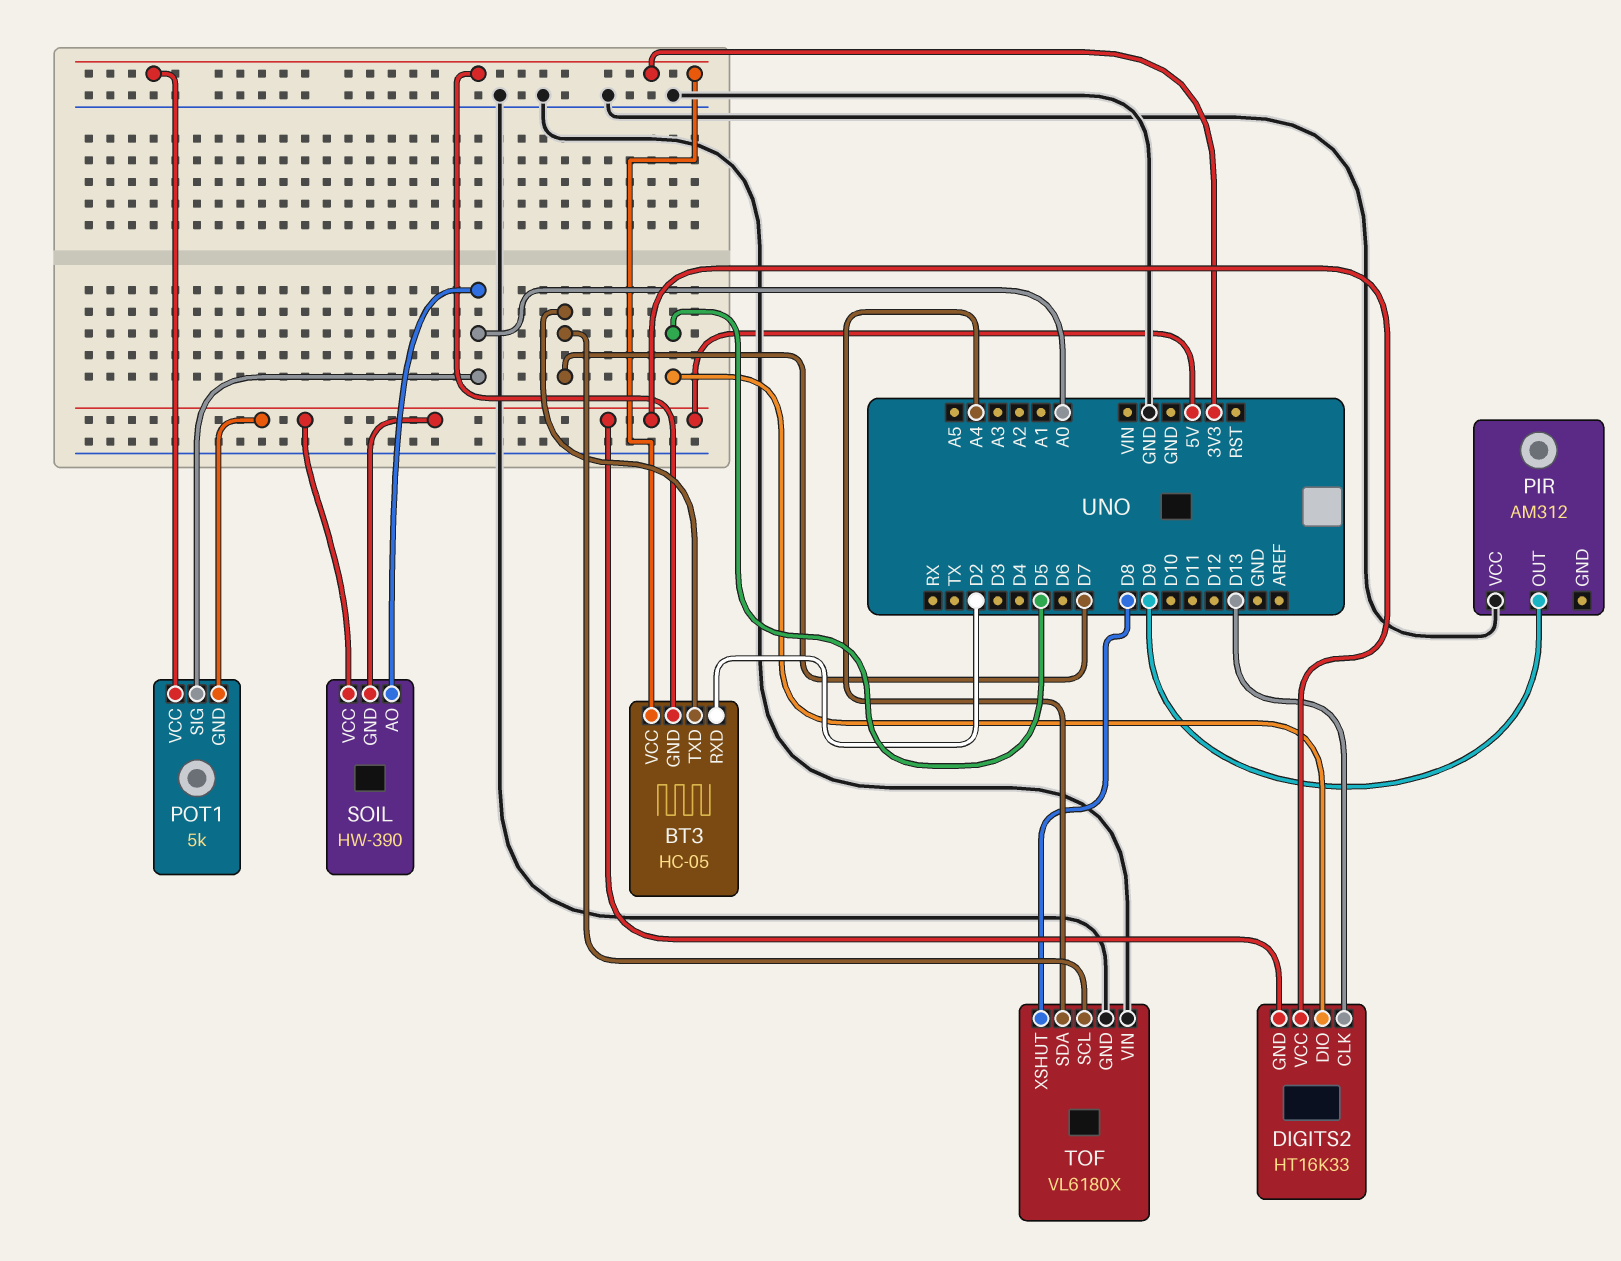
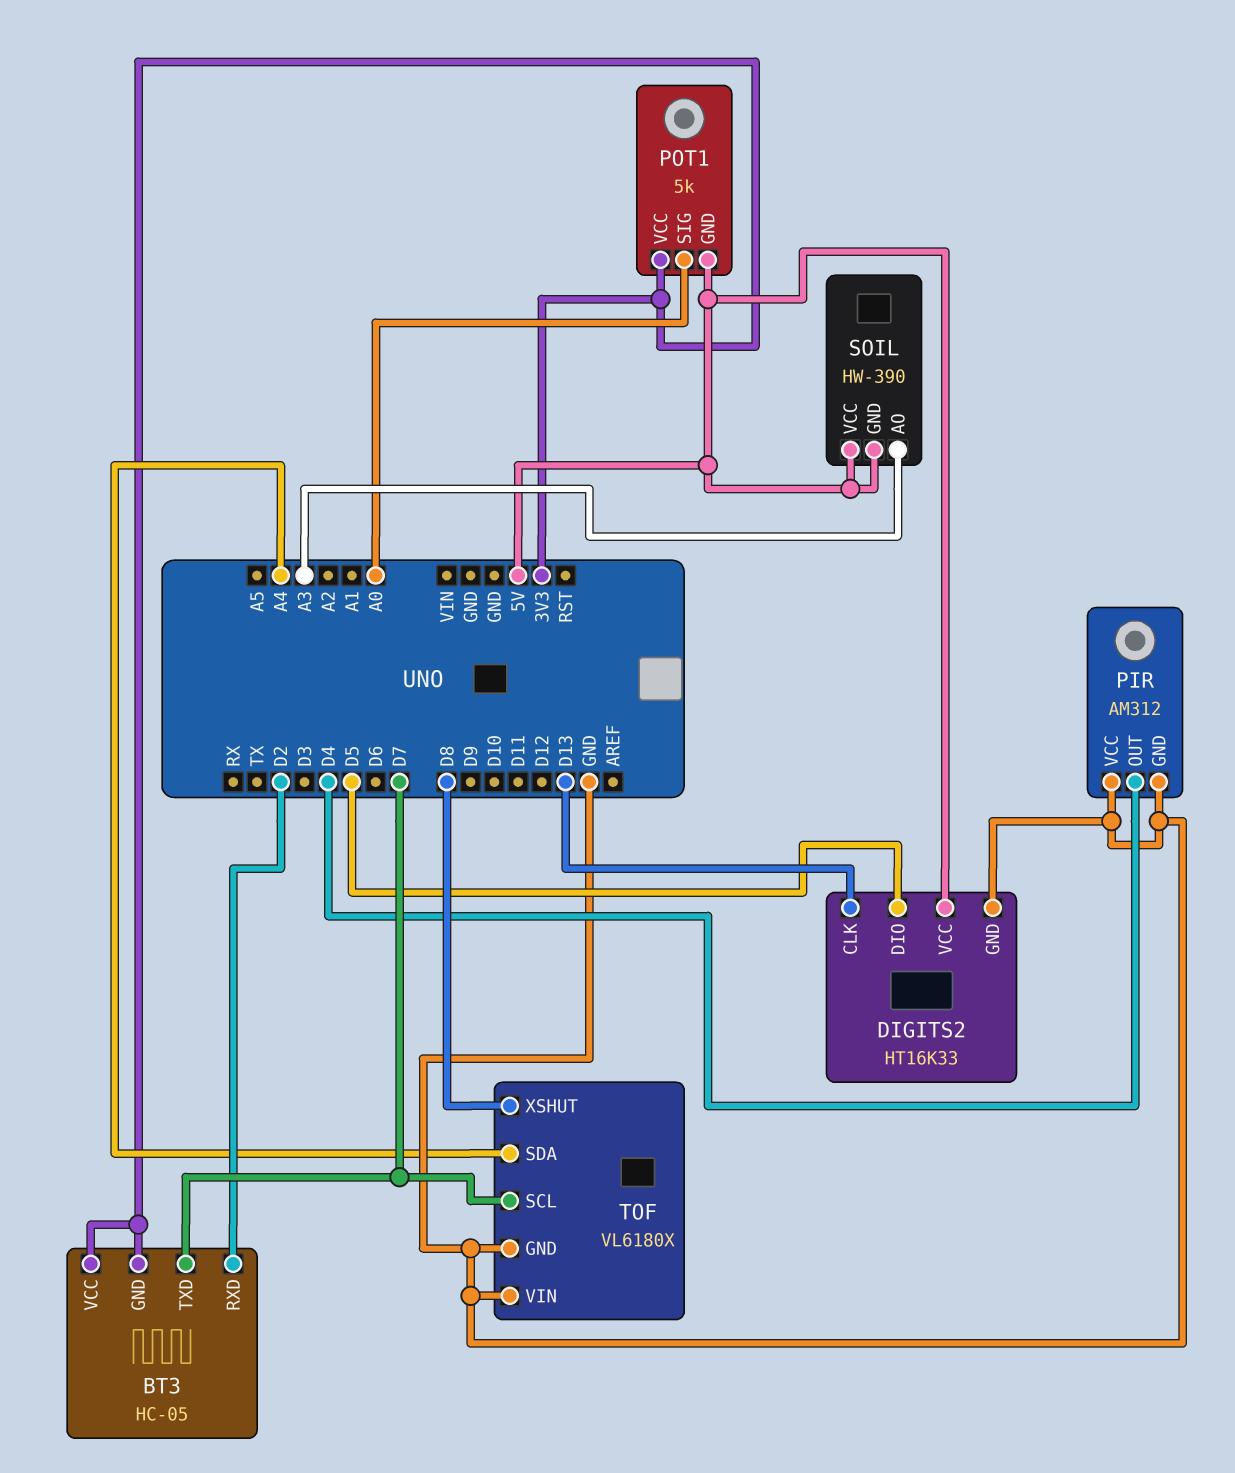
DIGITS2 pin GND: 5V -> GND
PIR pin GND: none -> GND
PIR pin OUT: D9 -> D4
SOIL pin AO: A0 -> A3

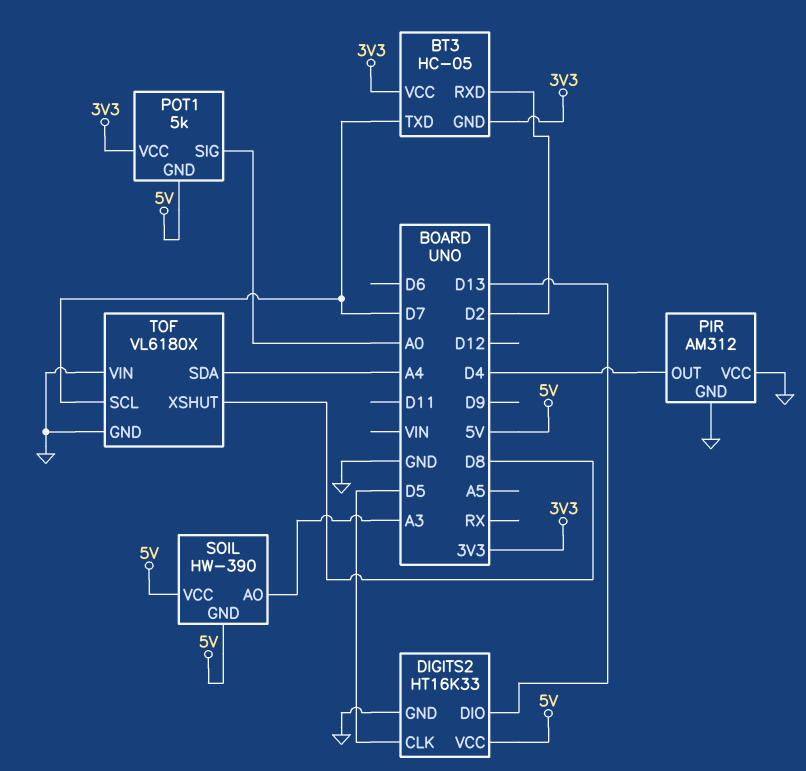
DIGITS2 pin CLK: D13 -> D5
DIGITS2 pin DIO: D5 -> D13

